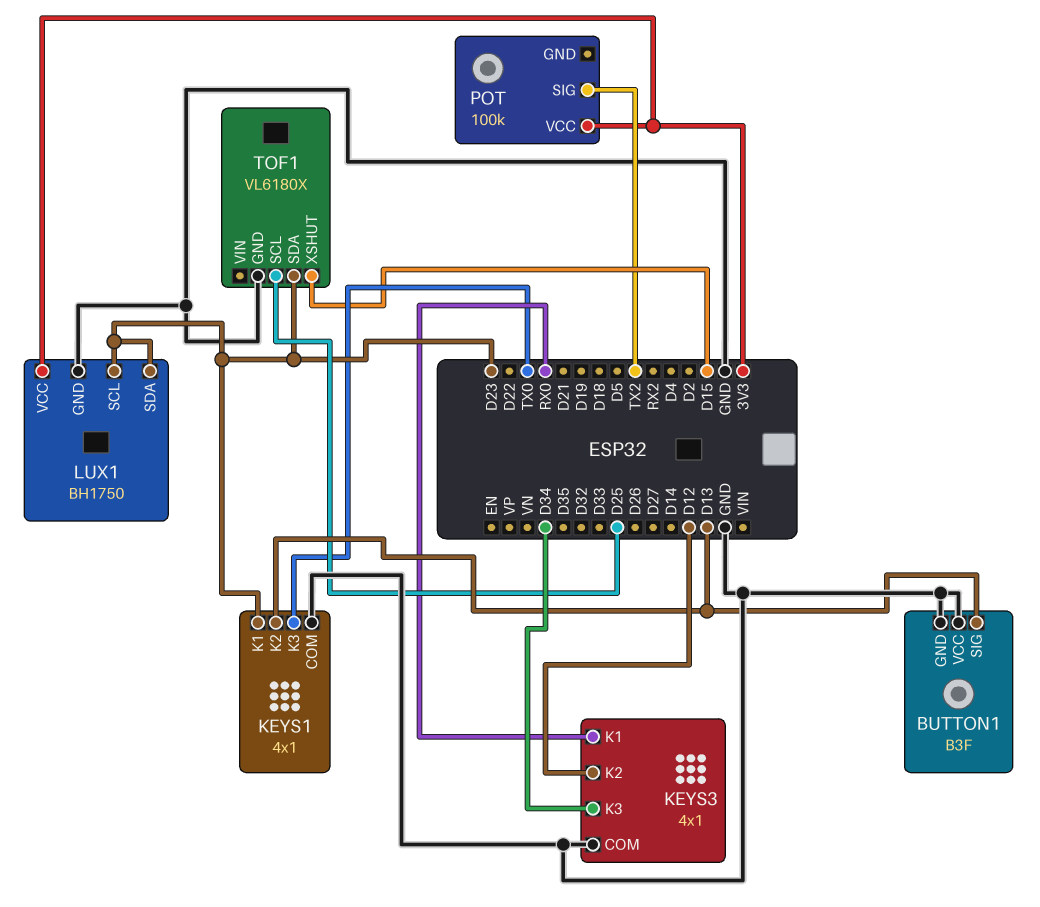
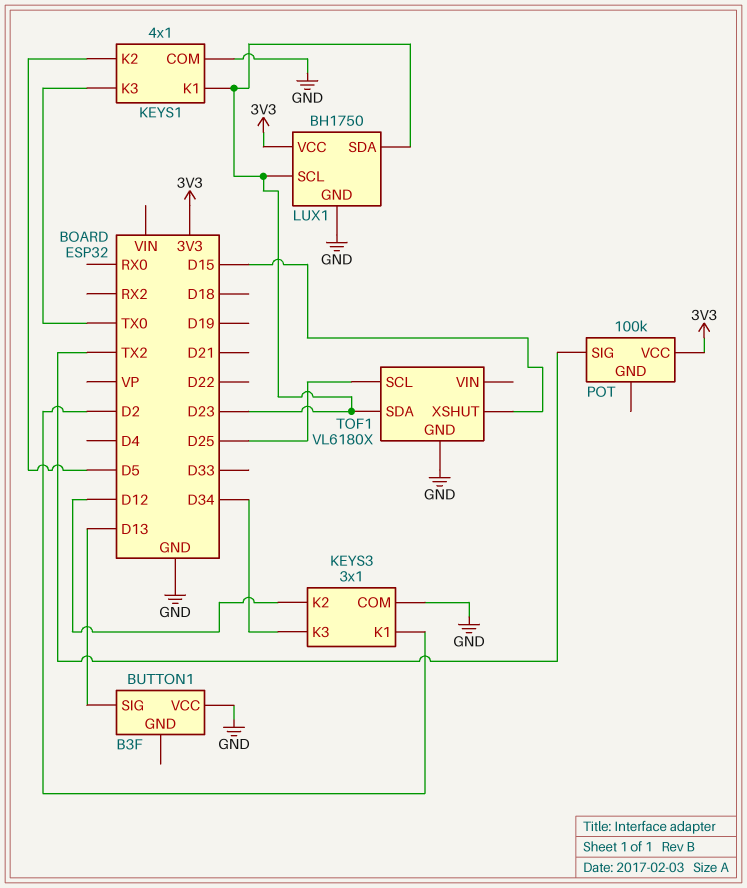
BUTTON1 pin GND: GND -> none
KEYS1 pin K2: D13 -> D5
KEYS3: 4x1 -> 3x1
KEYS3 pin K1: RX0 -> D2

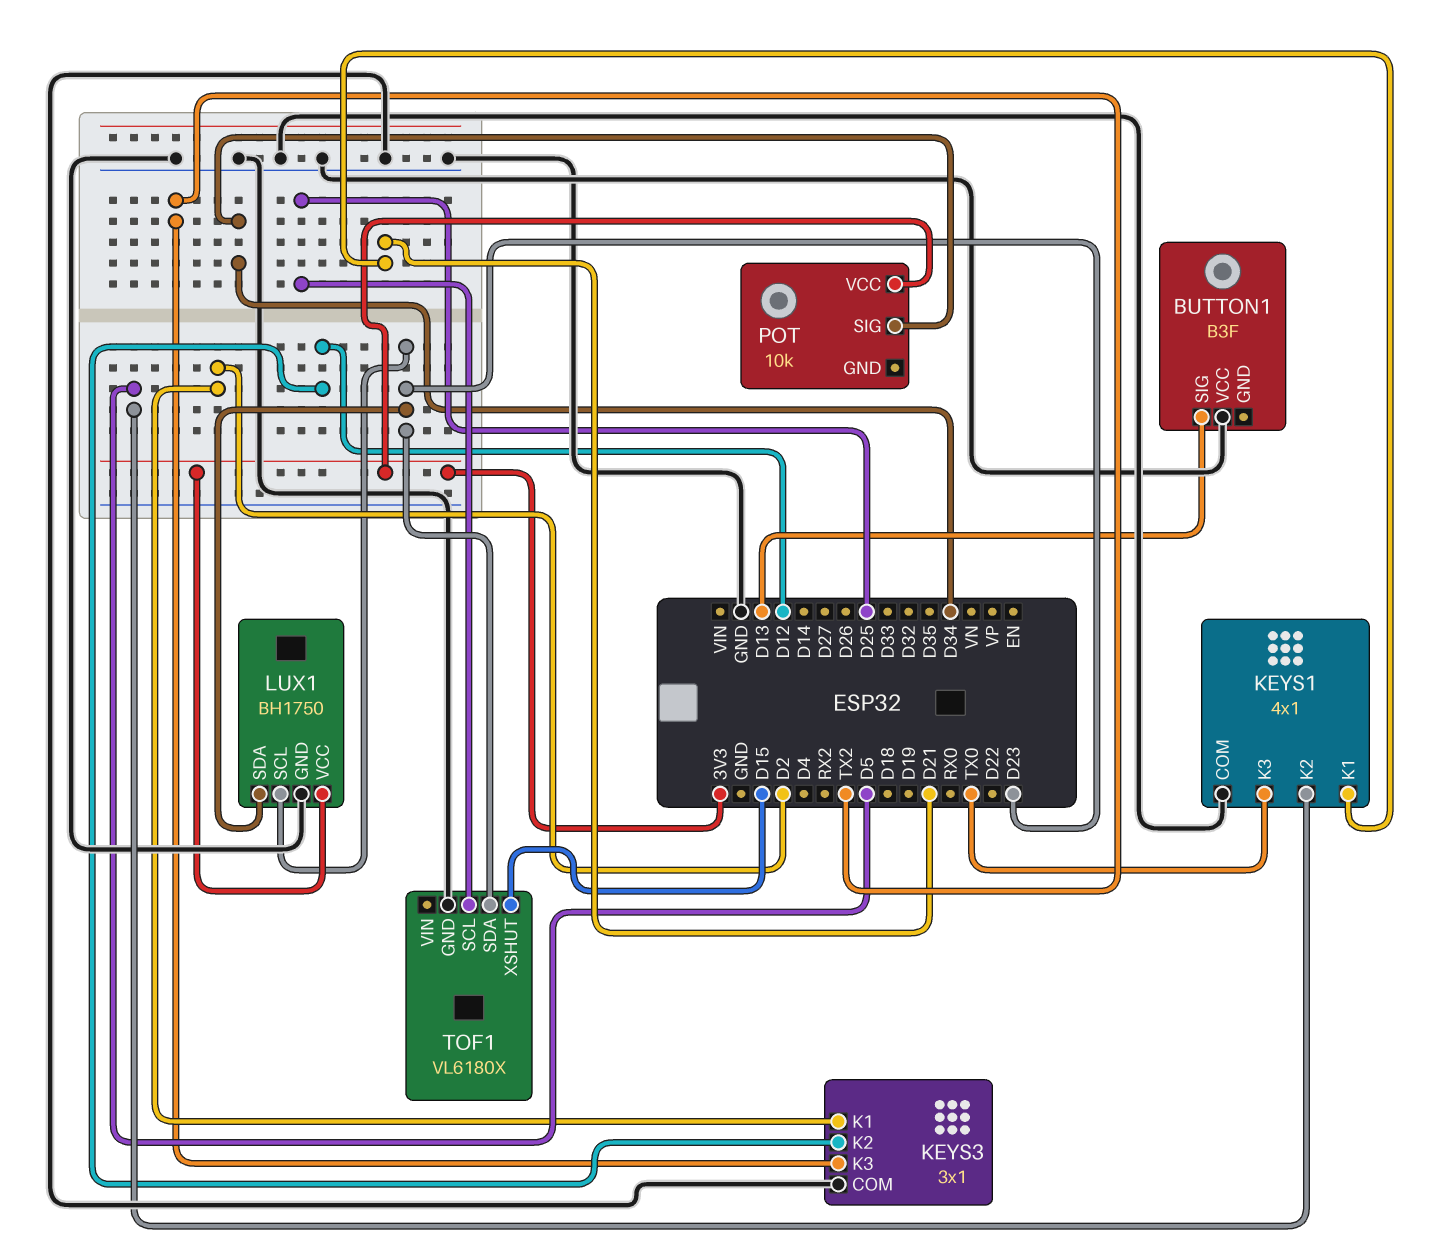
KEYS1 pin K1: D23 -> D21
KEYS3 pin K3: D34 -> TX2
POT: 100k -> 10k
POT pin SIG: TX2 -> D34

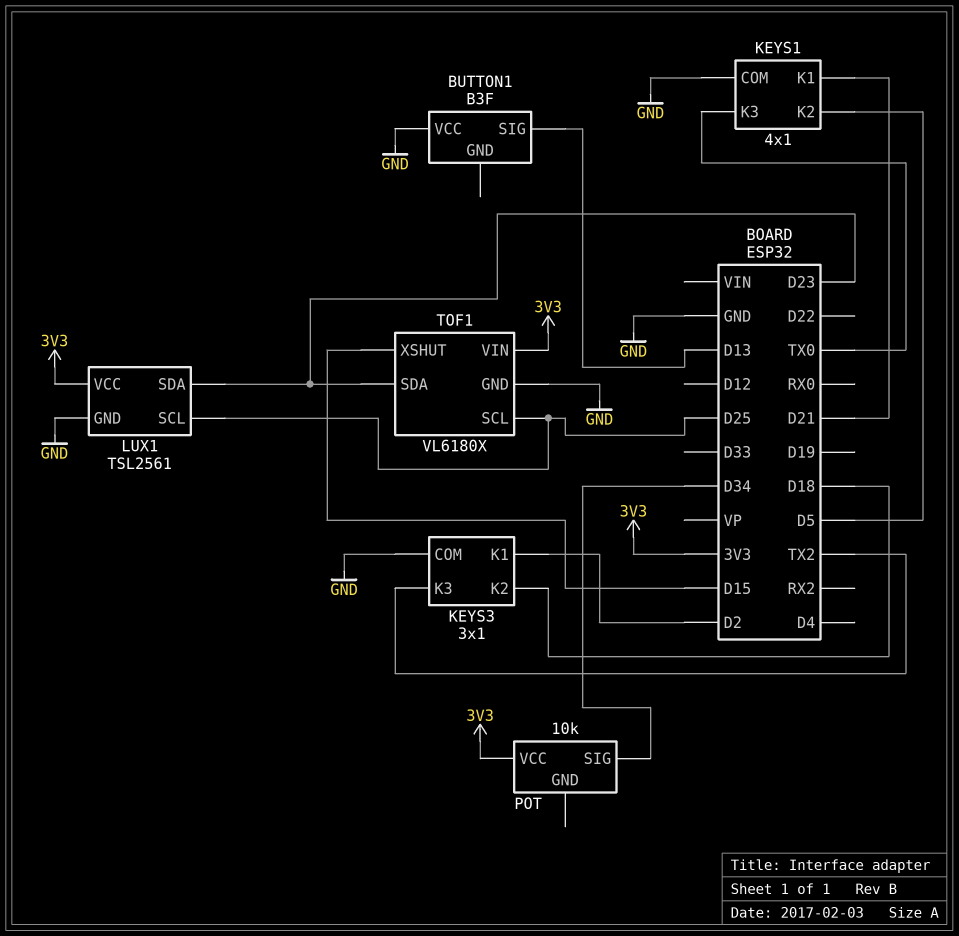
KEYS3 pin K2: D12 -> D18
LUX1: BH1750 -> TSL2561
LUX1 pin SCL: D23 -> D25
TOF1 pin VIN: none -> 3V3

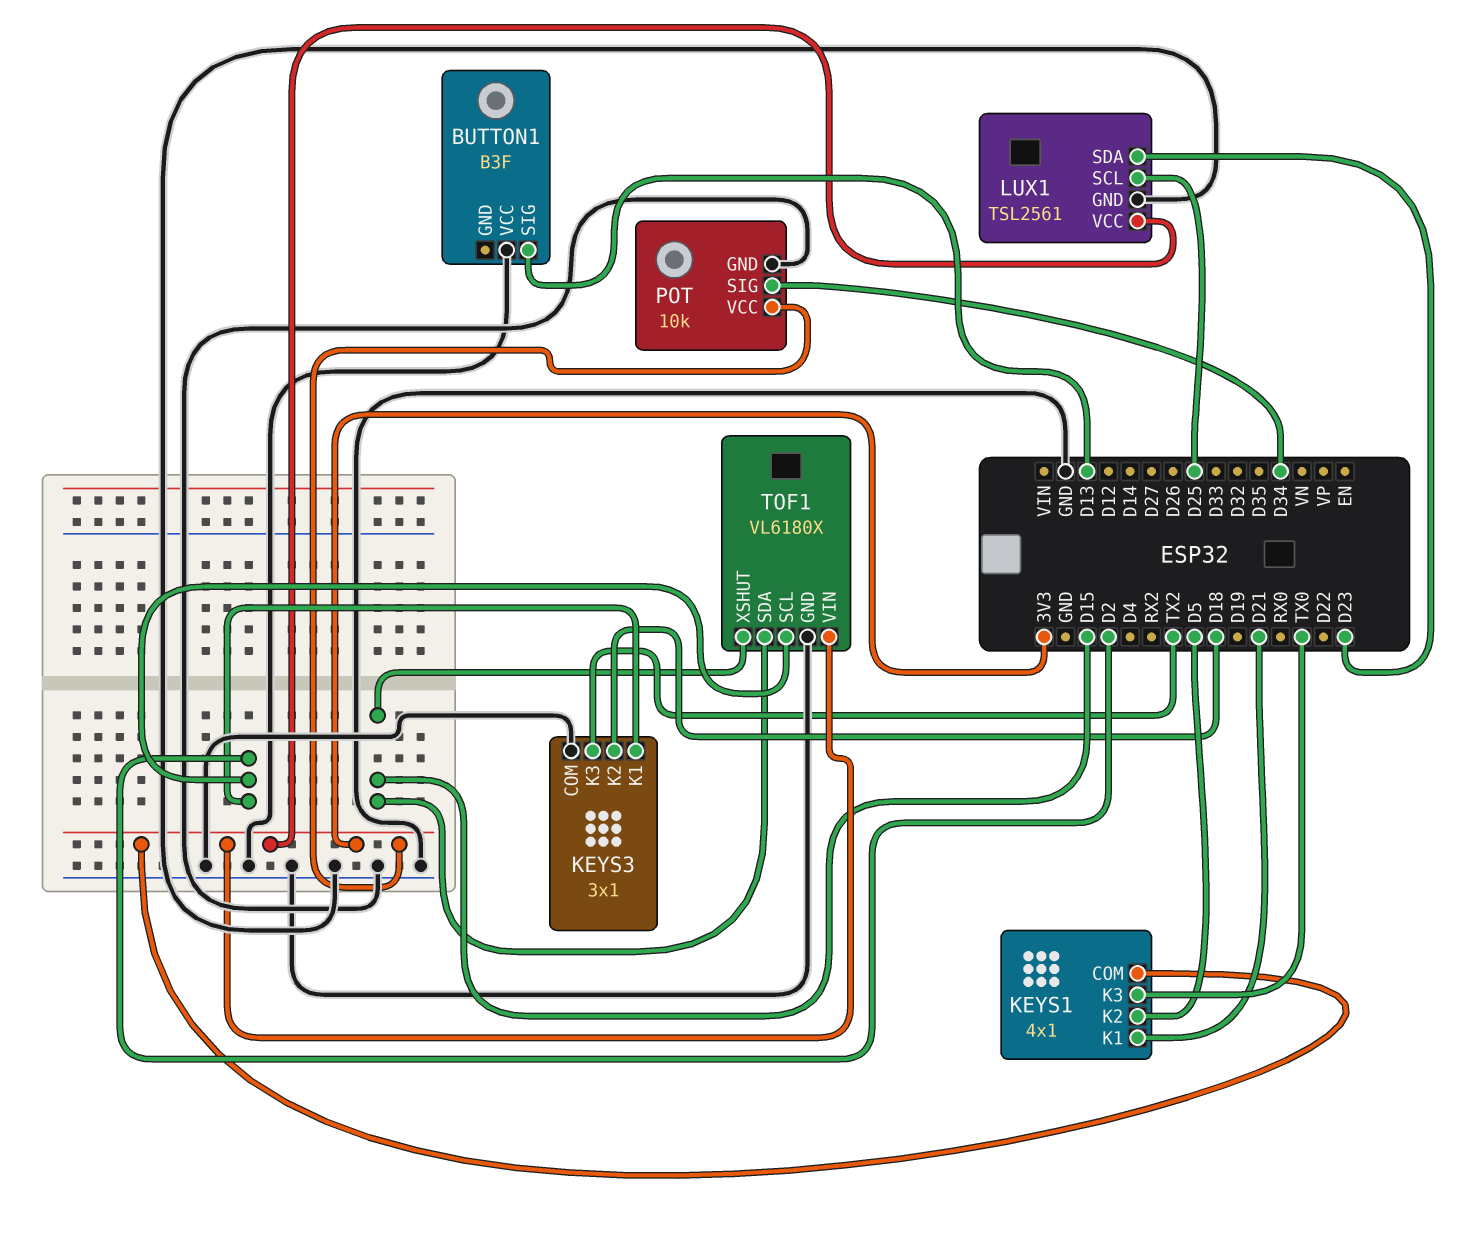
KEYS1 pin COM: GND -> 3V3
POT pin GND: none -> GND
TOF1 pin SCL: D25 -> D2
TOF1 pin SDA: D23 -> D15

